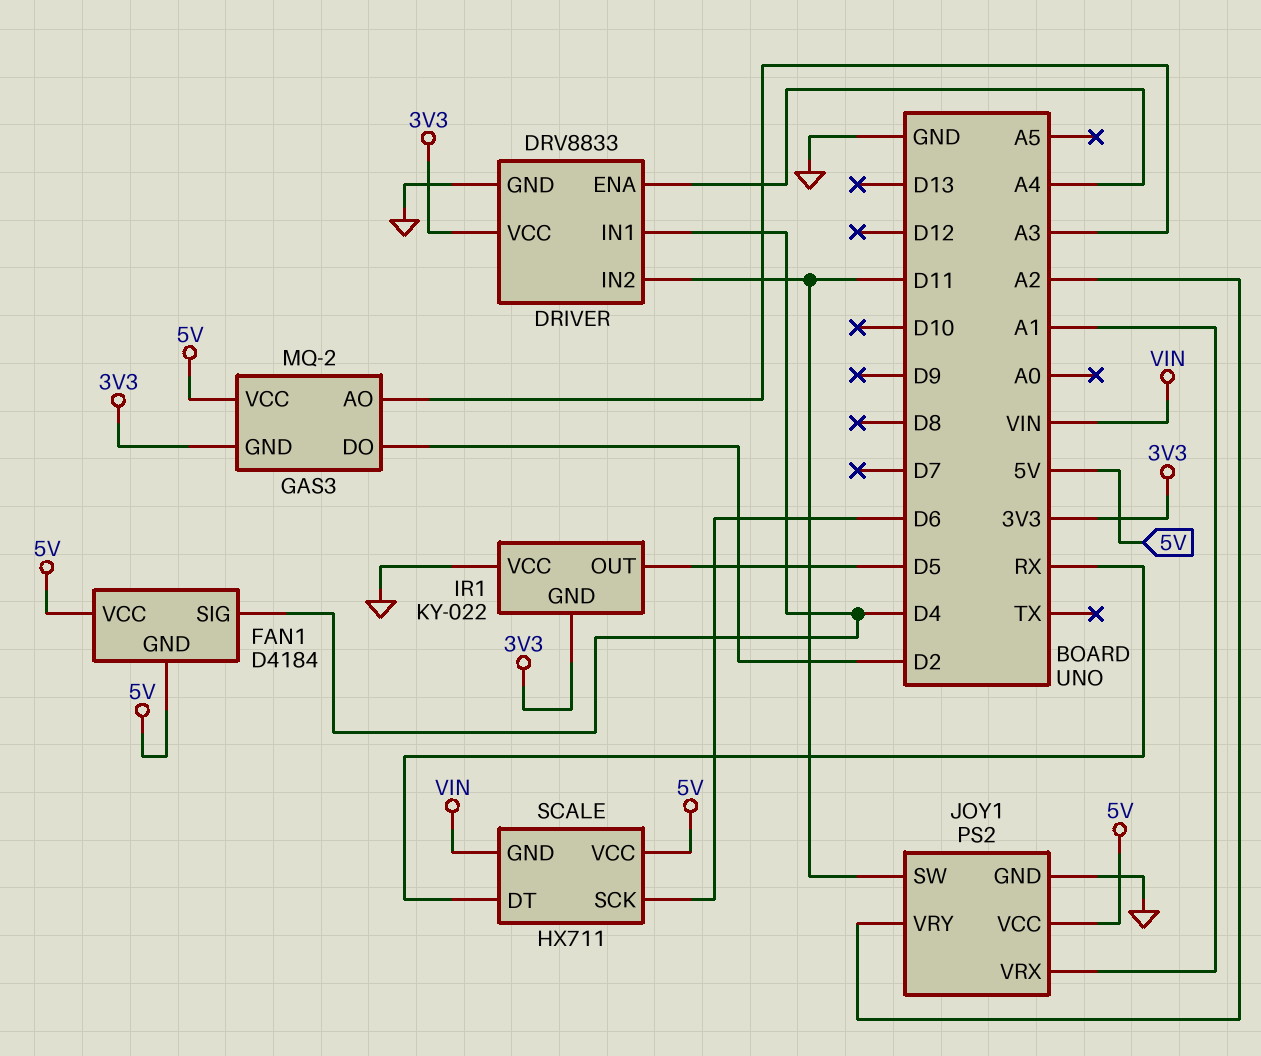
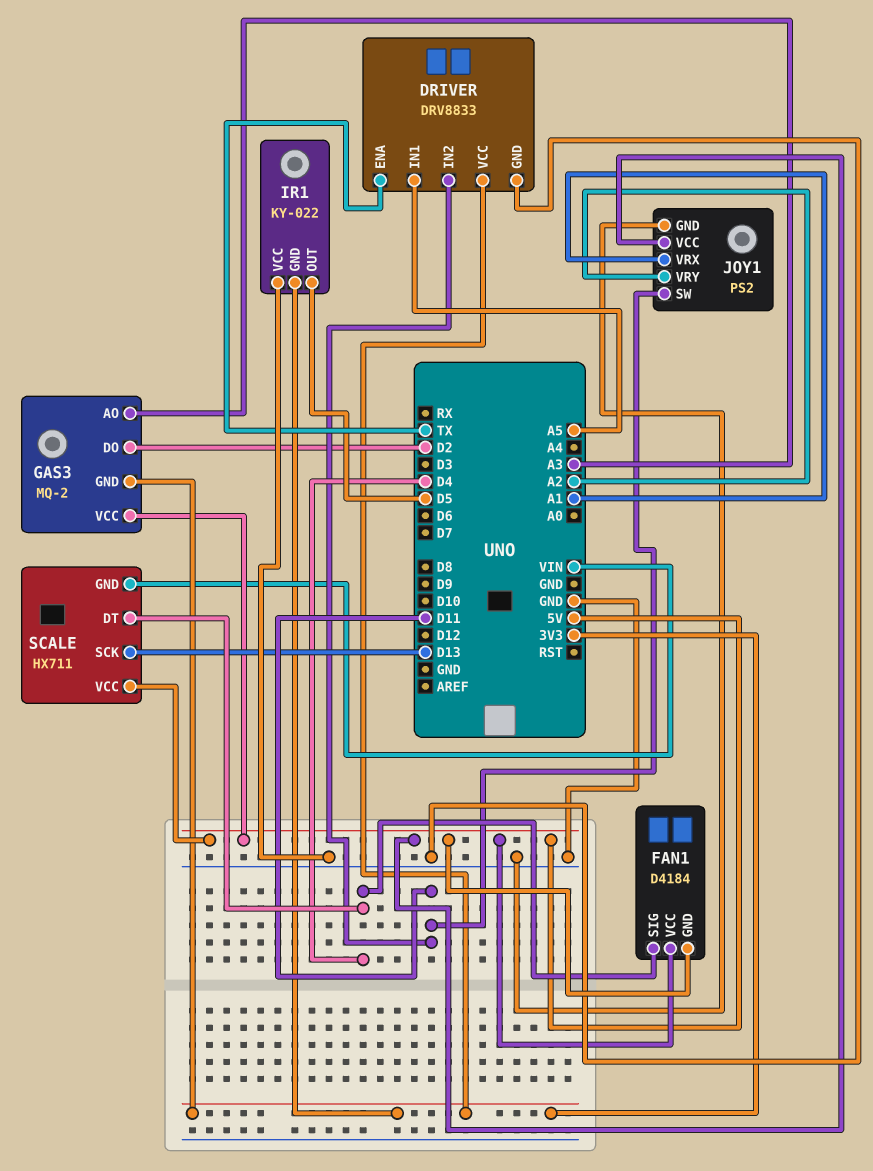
DRIVER pin ENA: A4 -> TX
DRIVER pin IN1: D4 -> A5
SCALE pin DT: RX -> D4
SCALE pin SCK: D6 -> D13

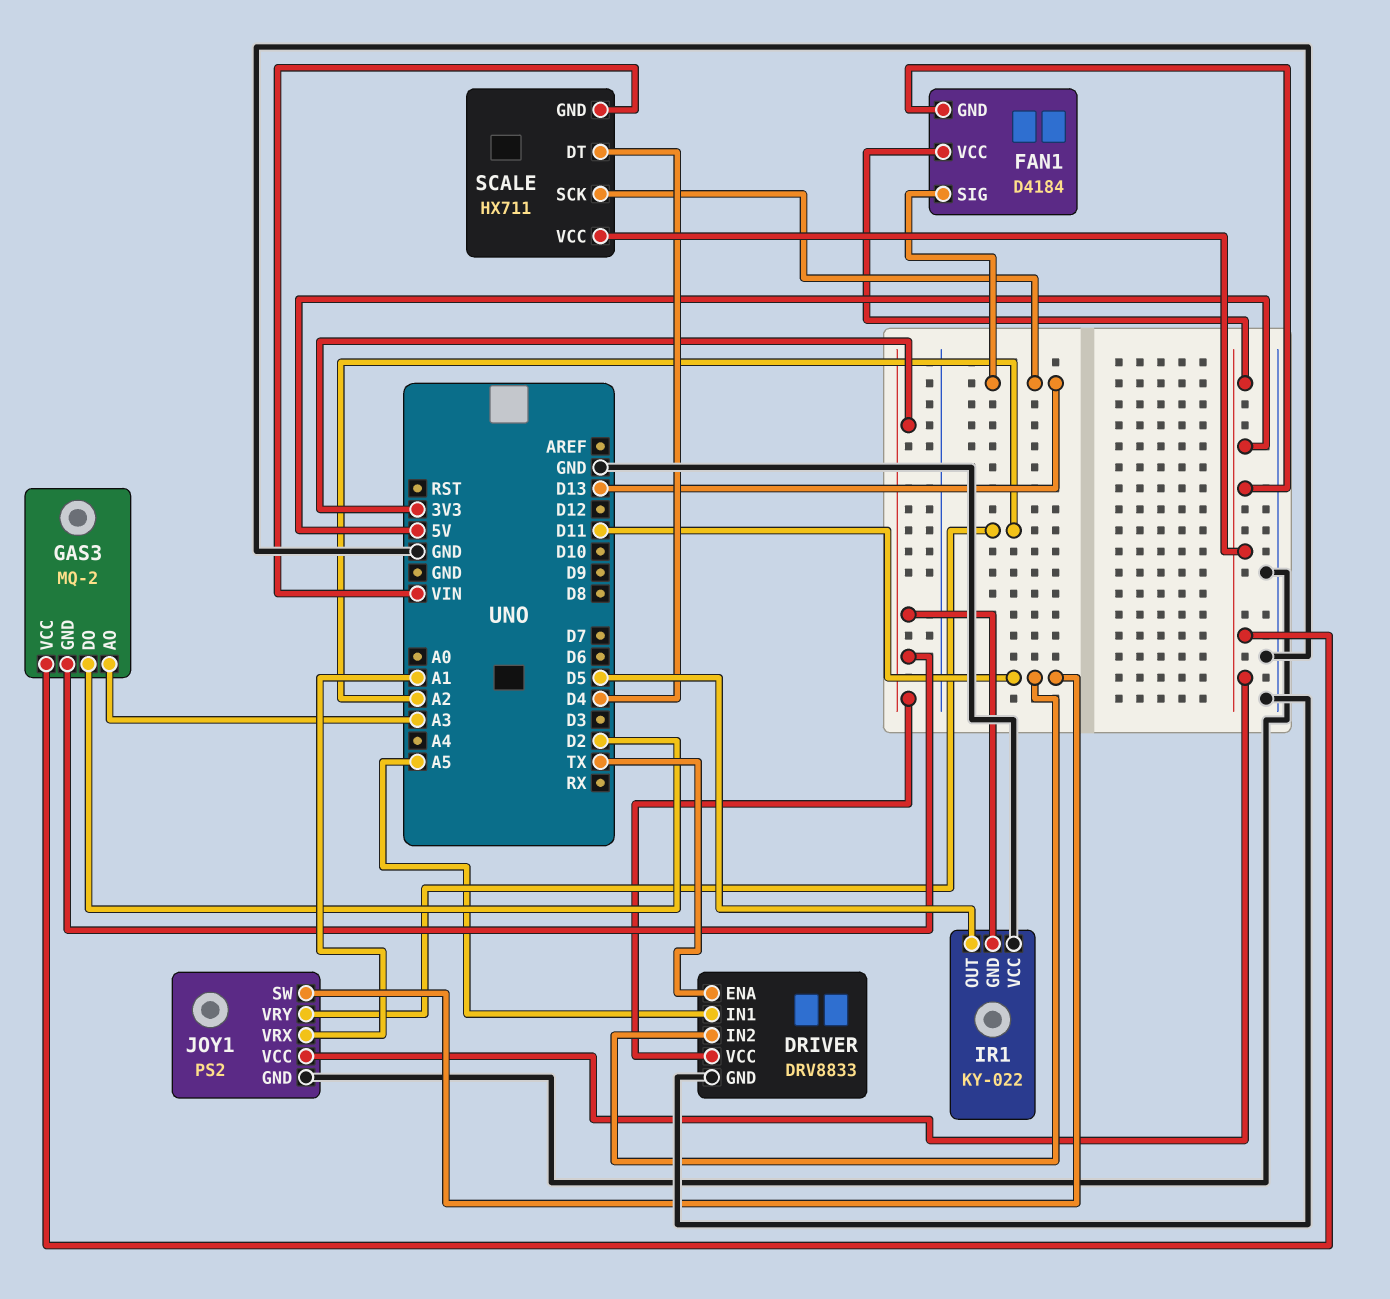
FAN1 pin SIG: D4 -> D13

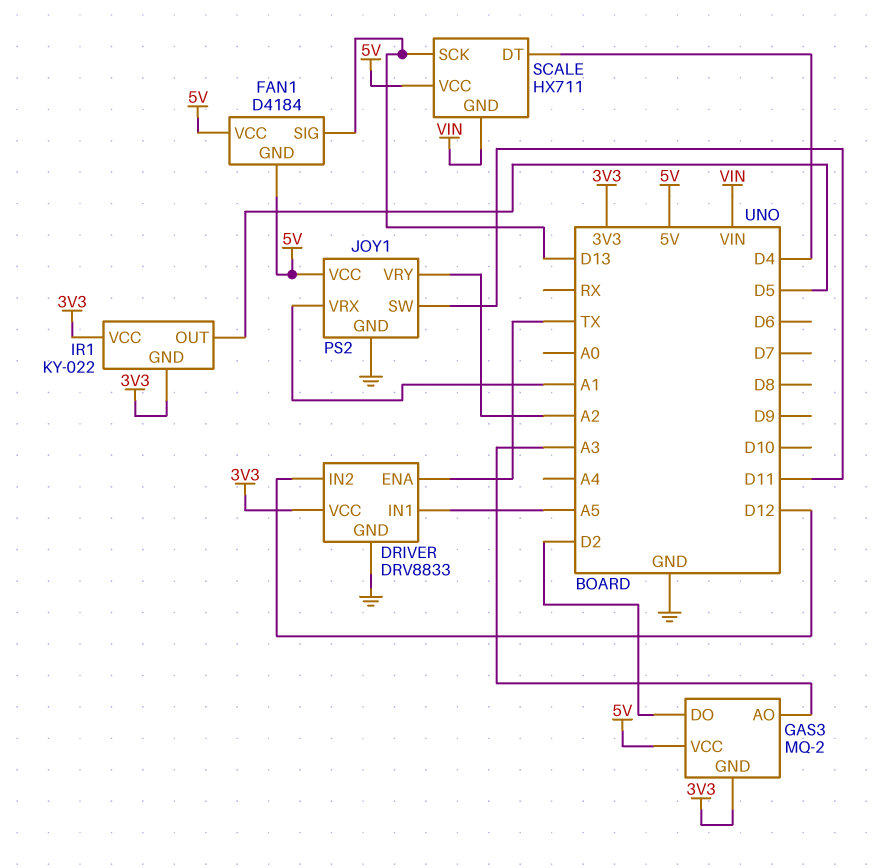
DRIVER pin IN2: D11 -> D12
IR1 pin VCC: GND -> 3V3

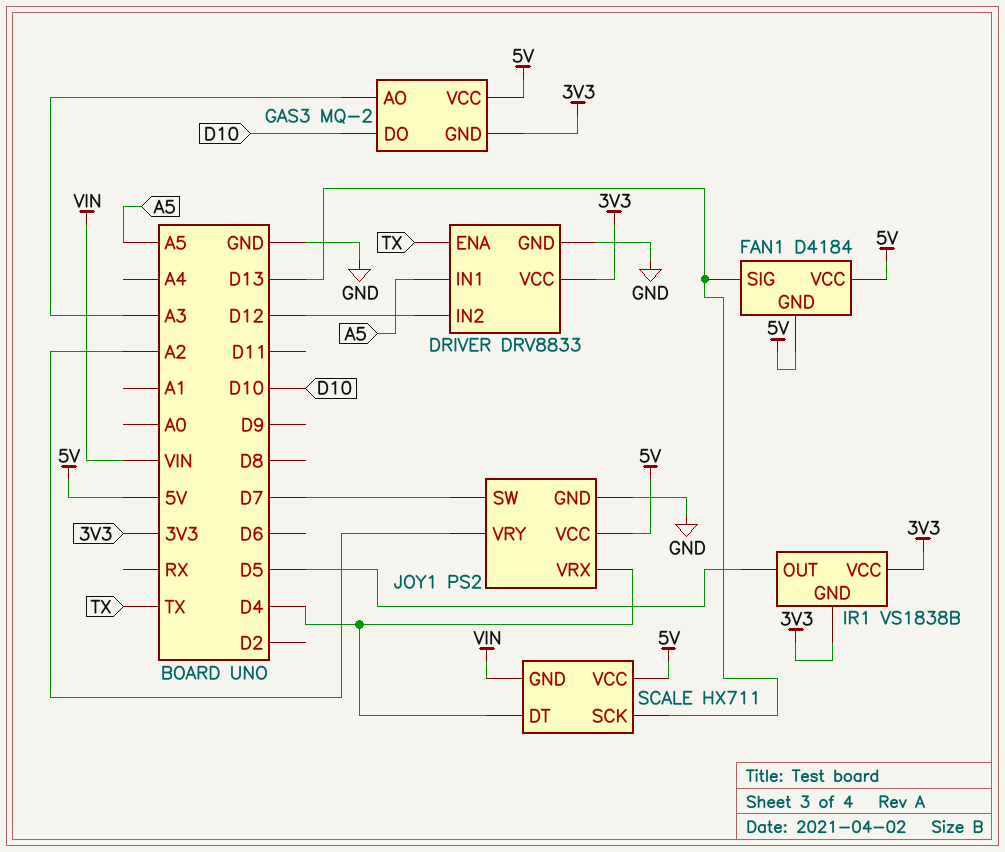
GAS3 pin DO: D2 -> D10
IR1: KY-022 -> VS1838B
JOY1 pin SW: D11 -> D7
JOY1 pin VRX: A1 -> D4

